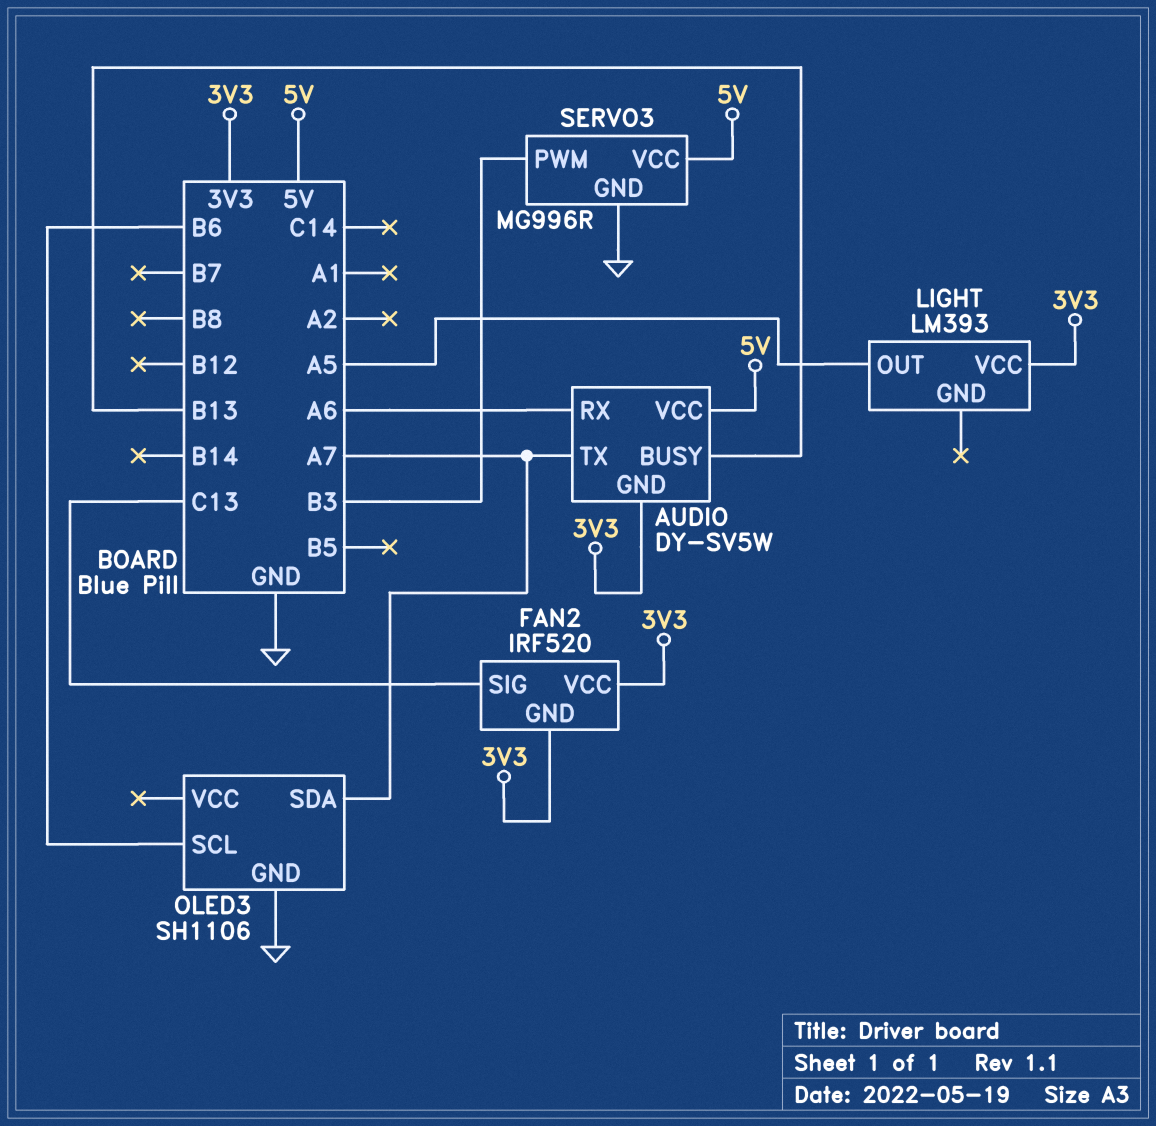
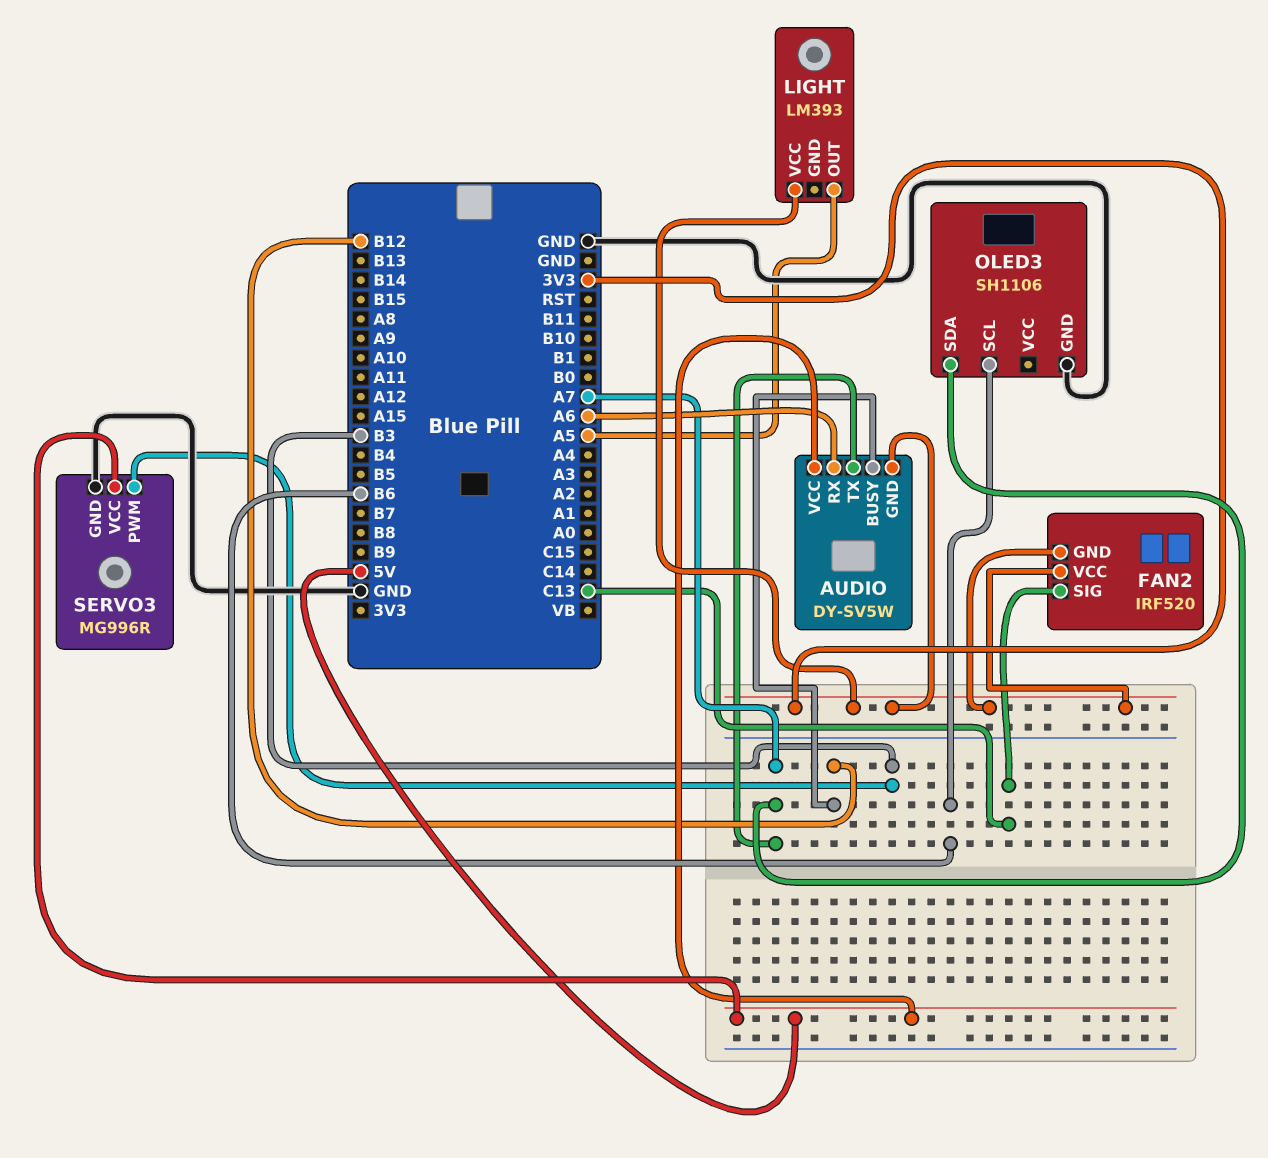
AUDIO pin BUSY: B13 -> B12

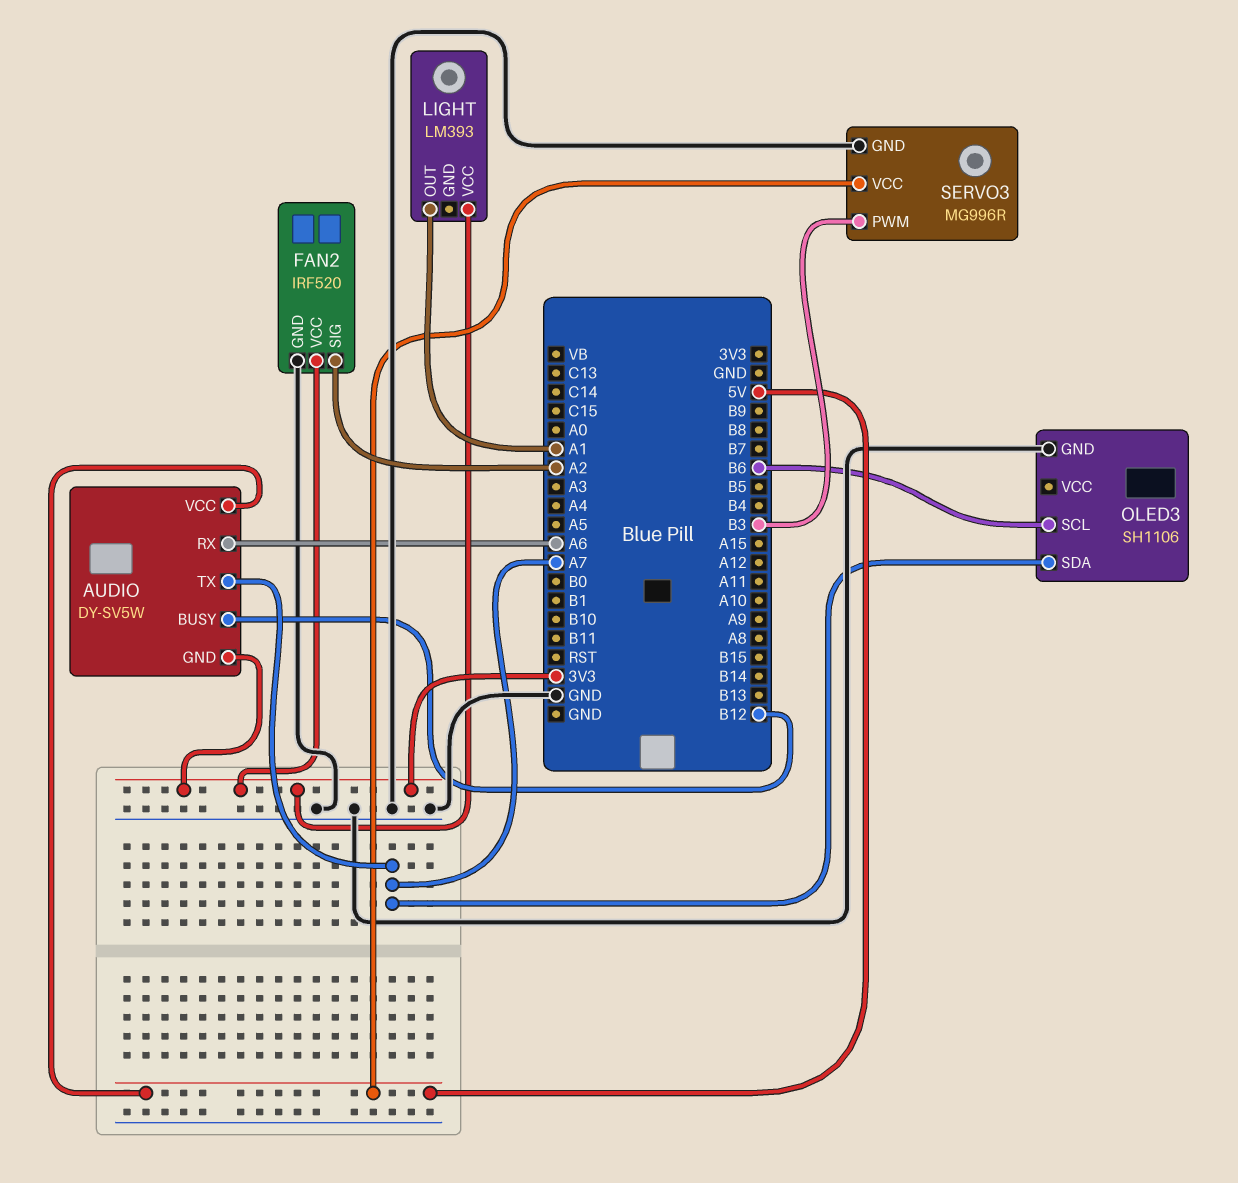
FAN2 pin GND: 3V3 -> GND
FAN2 pin SIG: C13 -> A2
LIGHT pin OUT: A5 -> A1

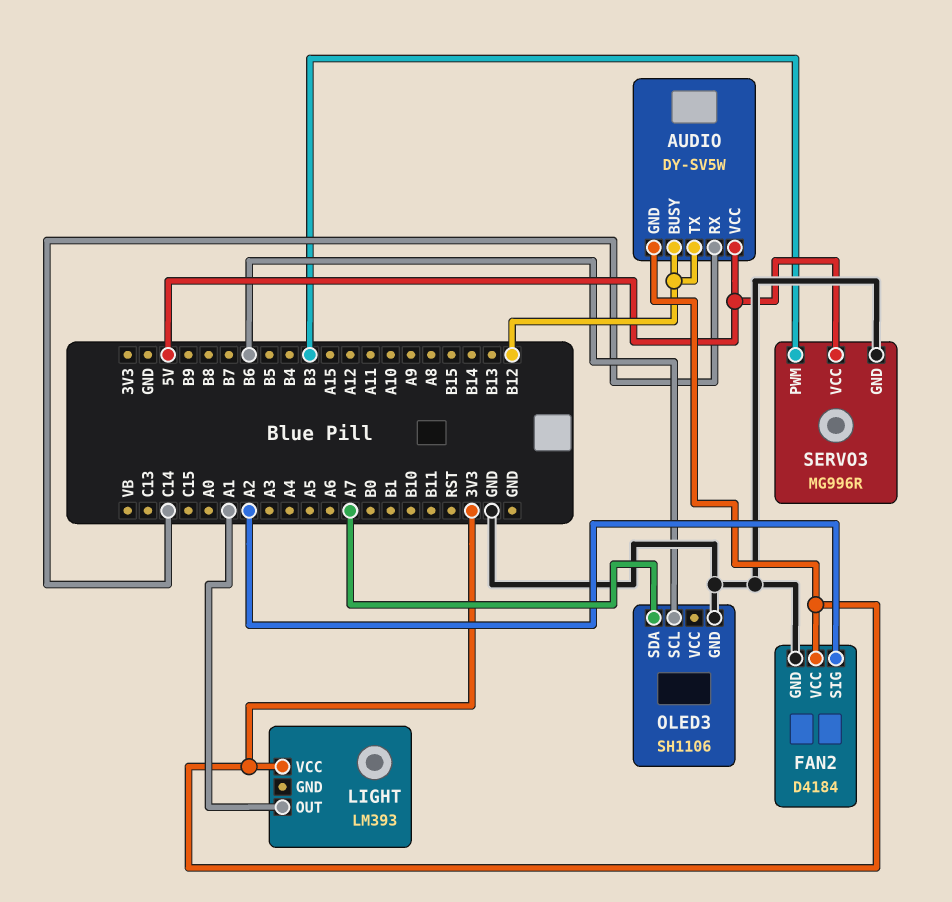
AUDIO pin RX: A6 -> C14
AUDIO pin TX: A7 -> B12
FAN2: IRF520 -> D4184

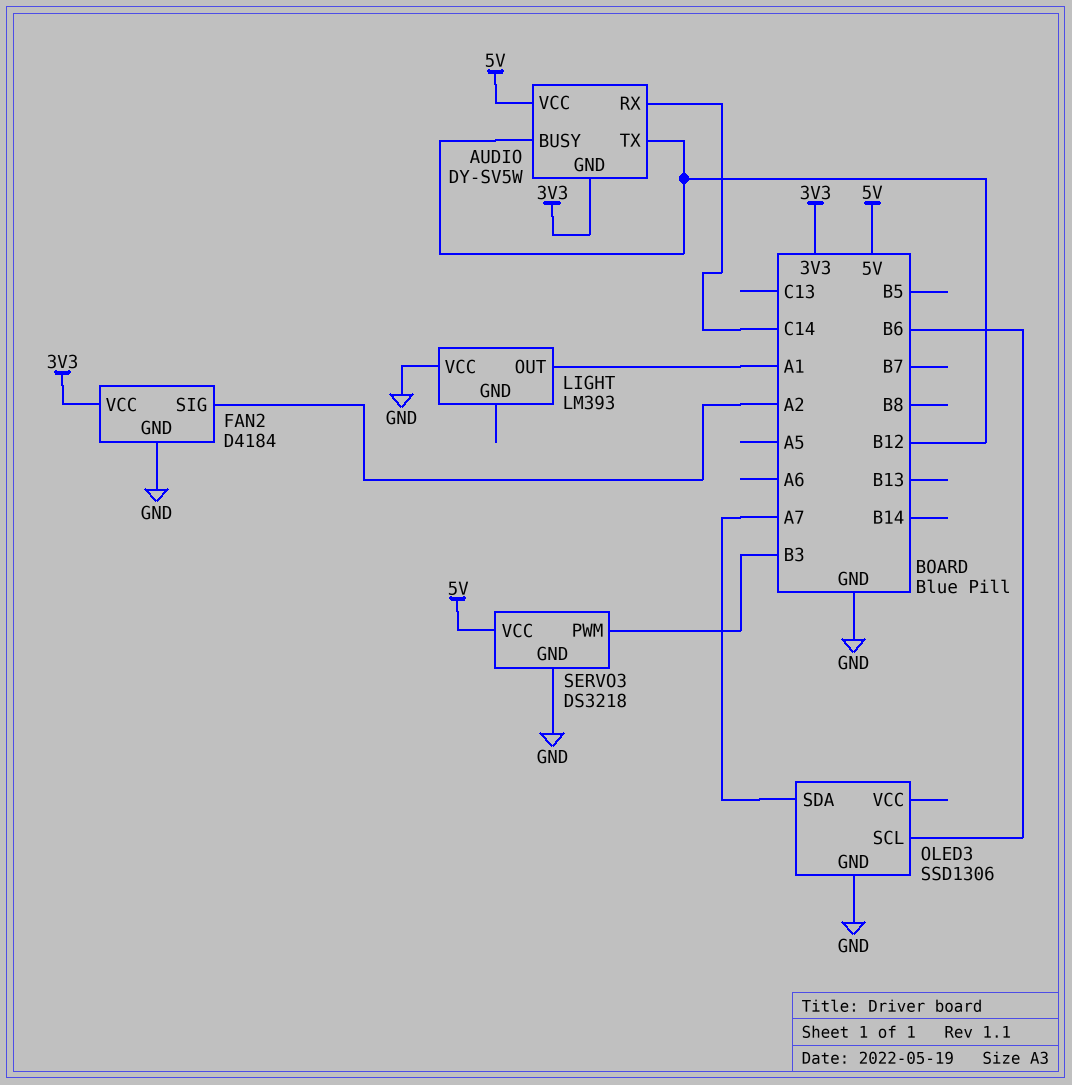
LIGHT pin VCC: 3V3 -> GND
OLED3: SH1106 -> SSD1306
SERVO3: MG996R -> DS3218

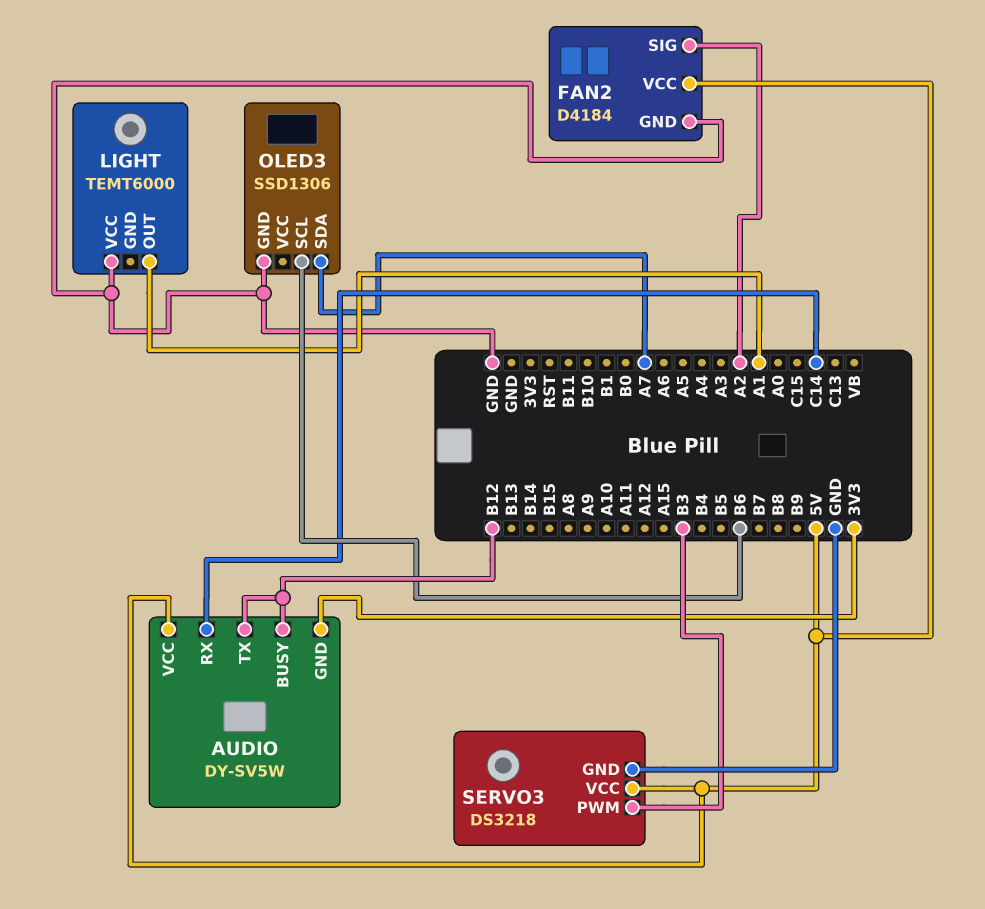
FAN2 pin VCC: 3V3 -> 5V
LIGHT: LM393 -> TEMT6000

